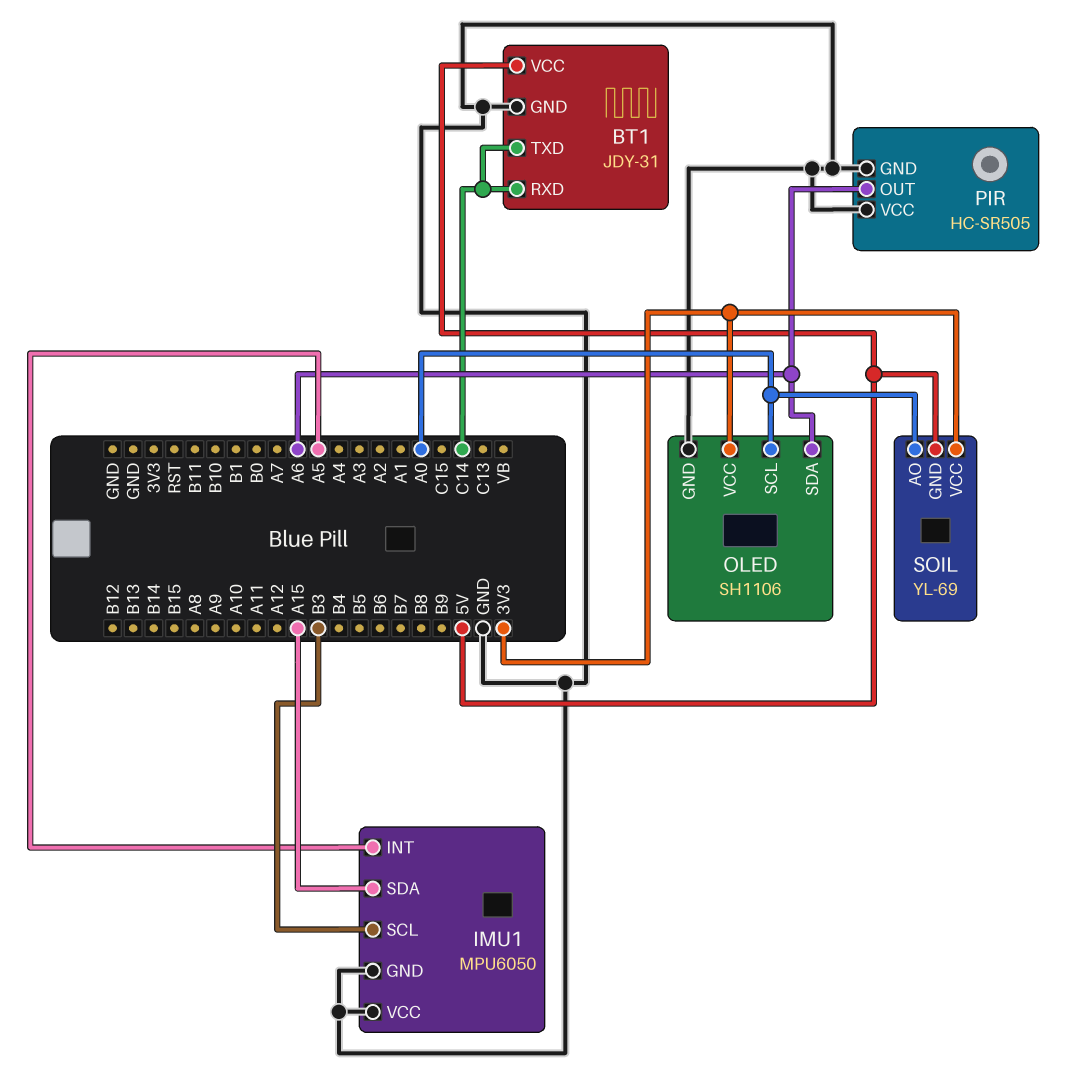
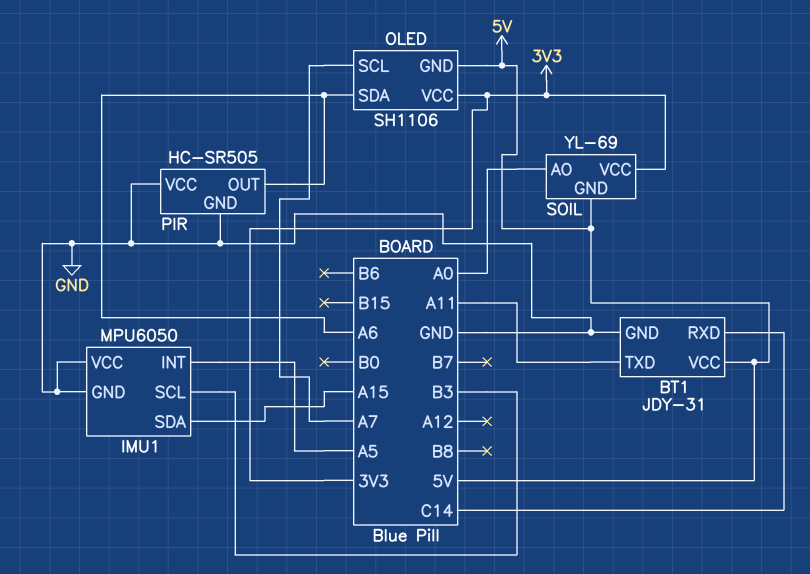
BT1 pin TXD: C14 -> A11
OLED pin GND: GND -> 5V
OLED pin SCL: A0 -> A7

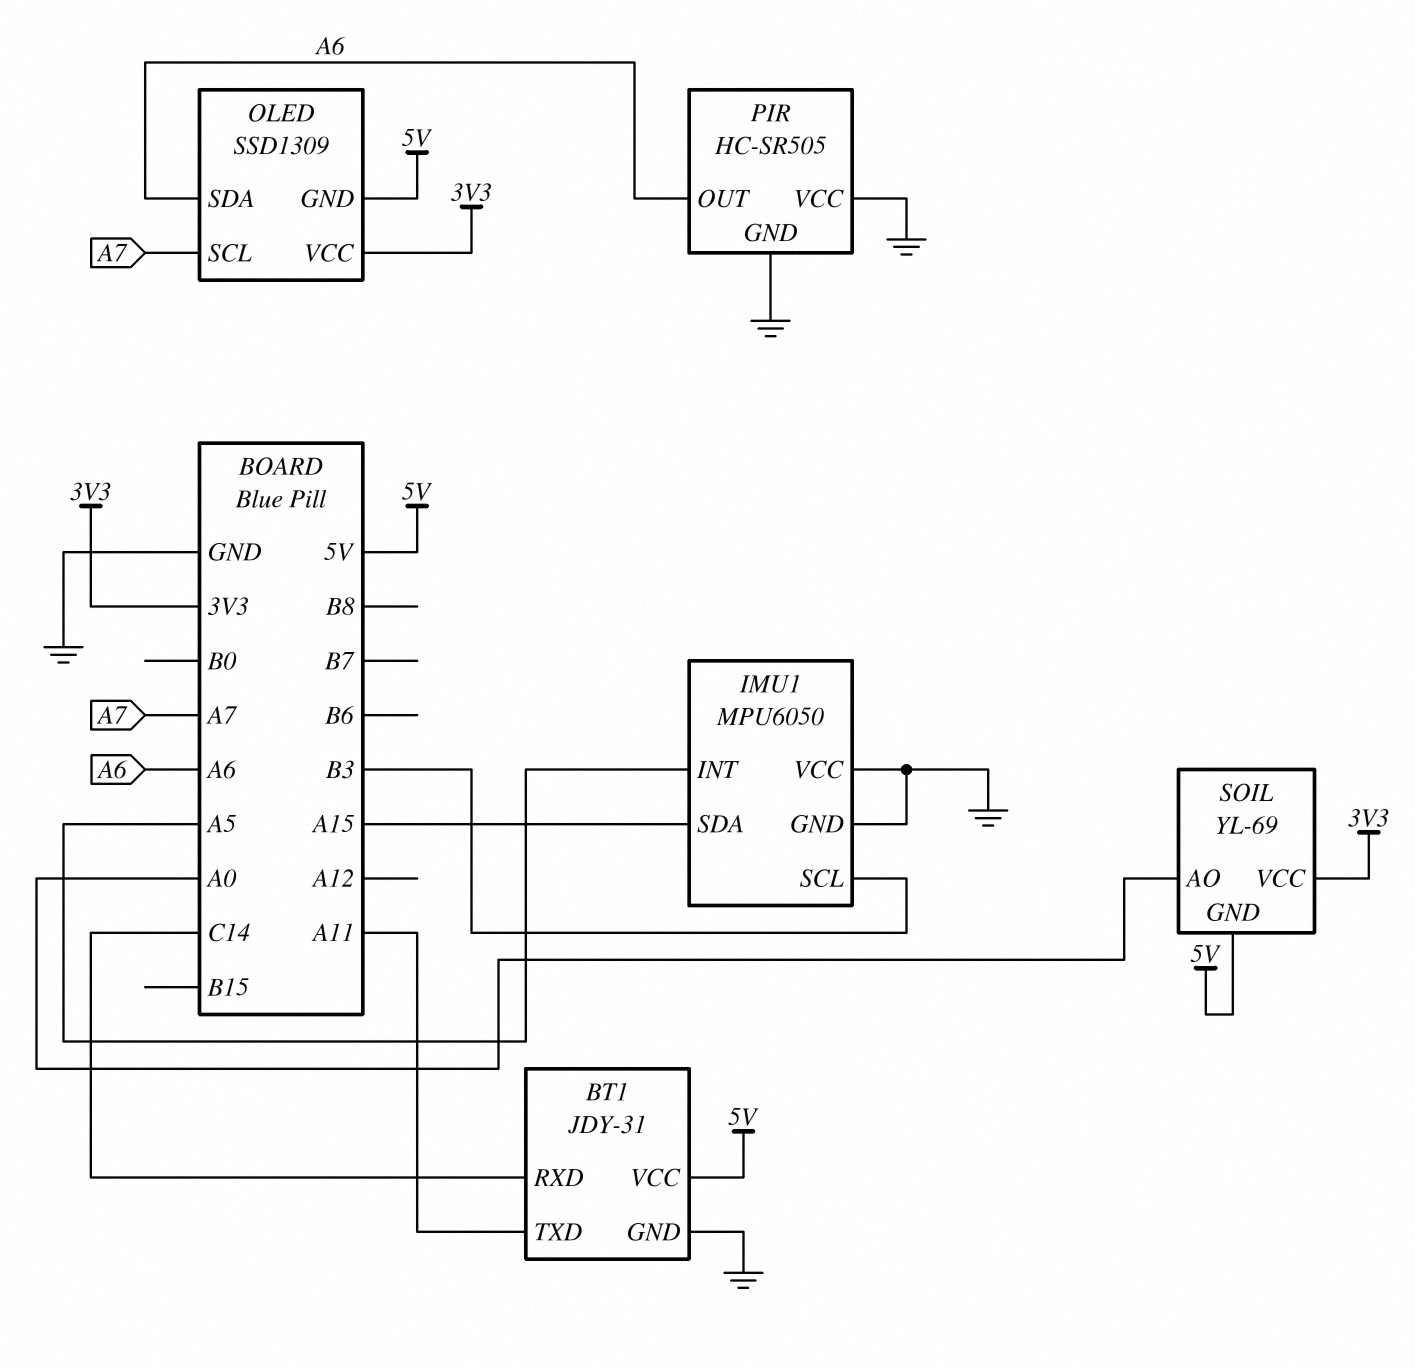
OLED: SH1106 -> SSD1309

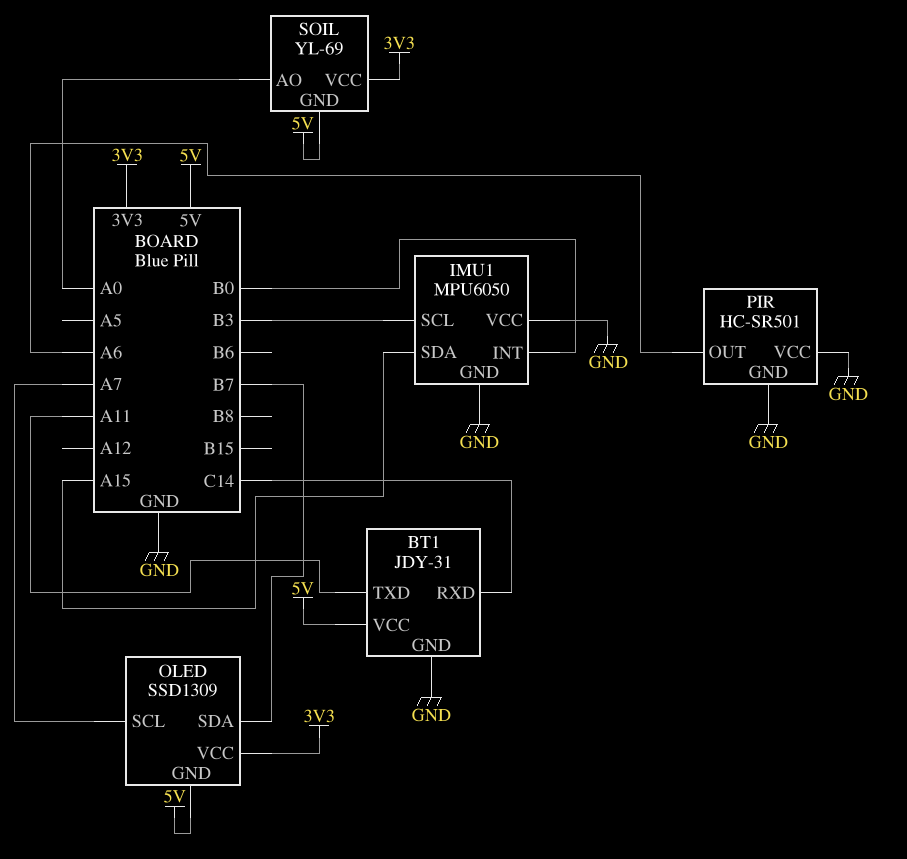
IMU1 pin INT: A5 -> B0
OLED pin SDA: A6 -> B7
PIR: HC-SR505 -> HC-SR501

